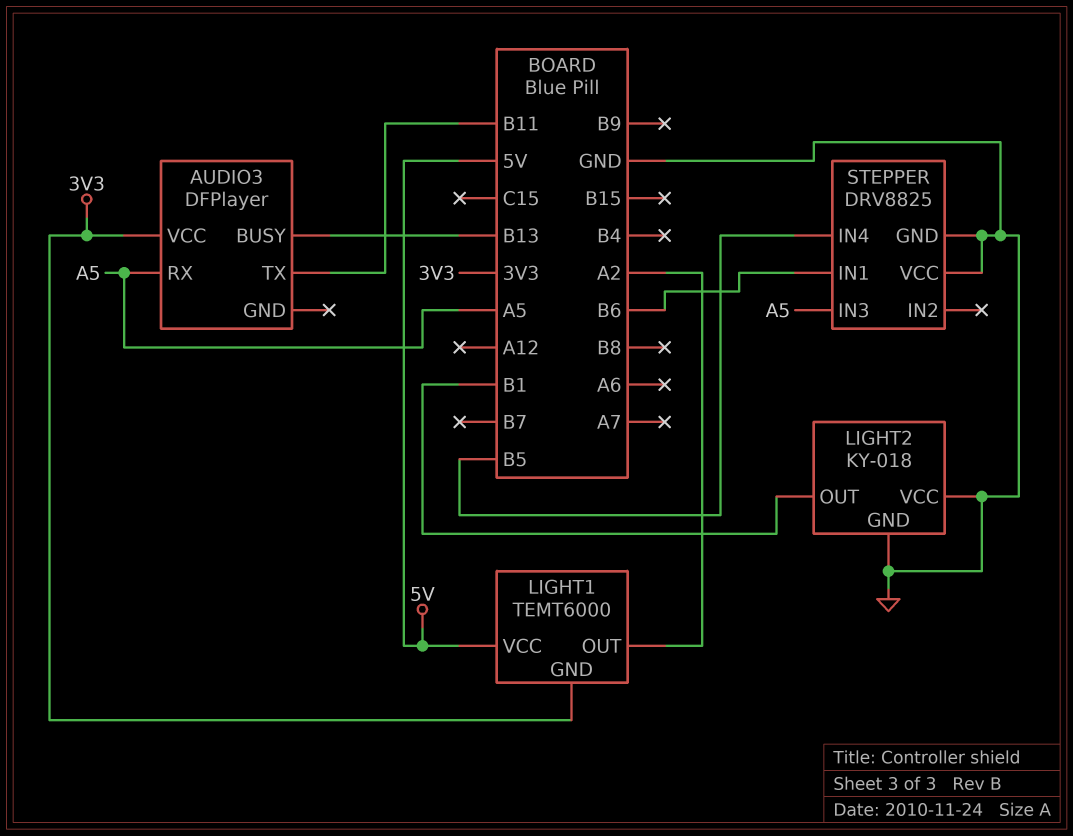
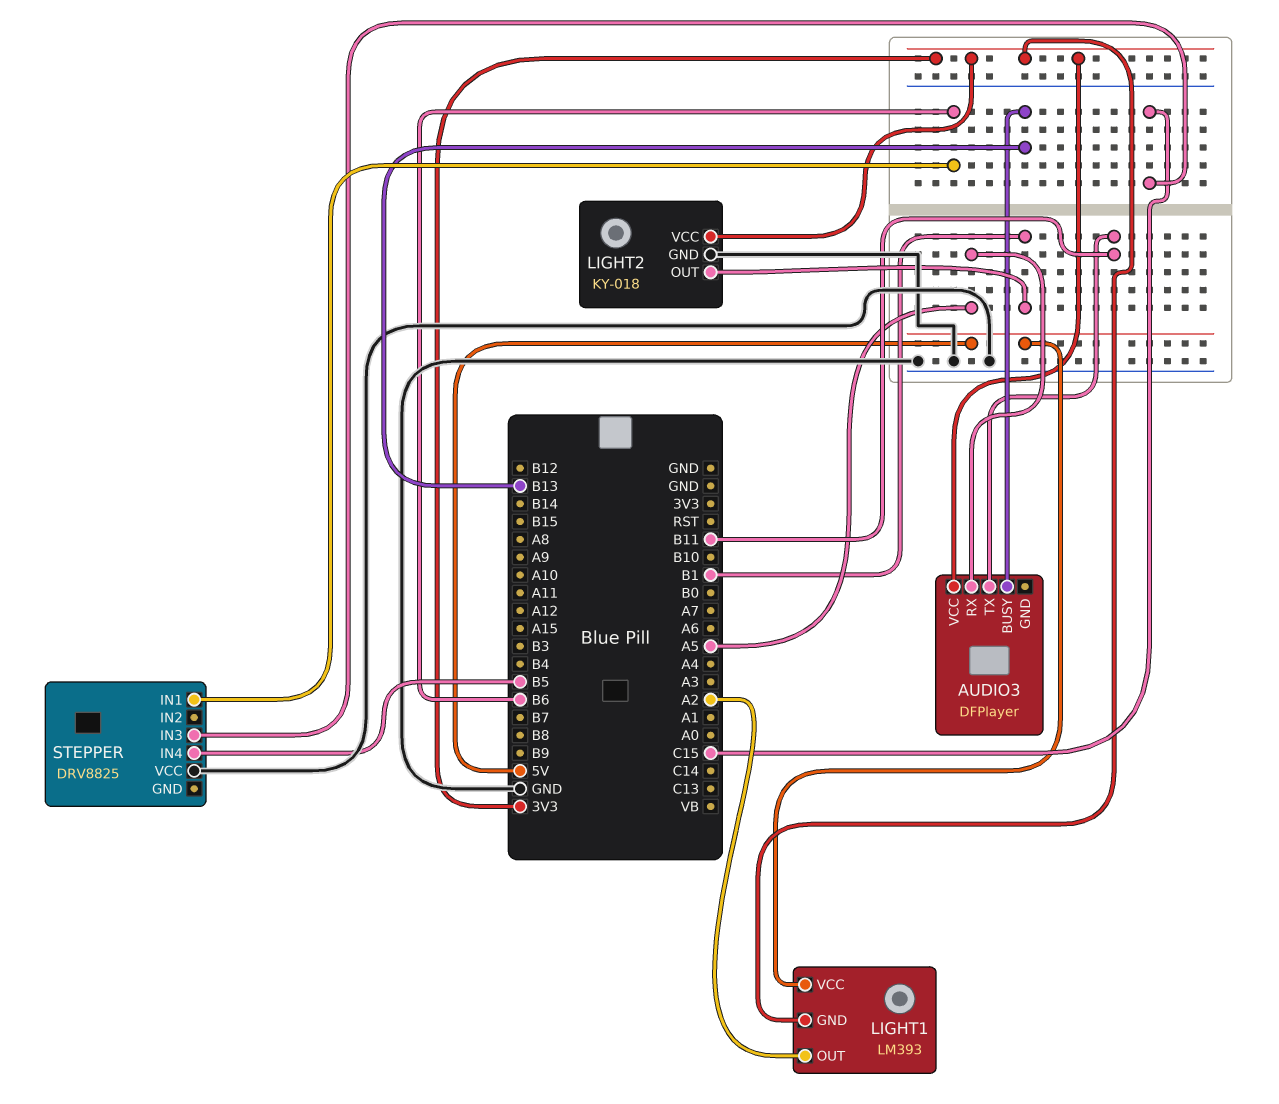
LIGHT1: TEMT6000 -> LM393
LIGHT2 pin VCC: GND -> 3V3
STEPPER pin GND: GND -> none
STEPPER pin IN3: A5 -> C15

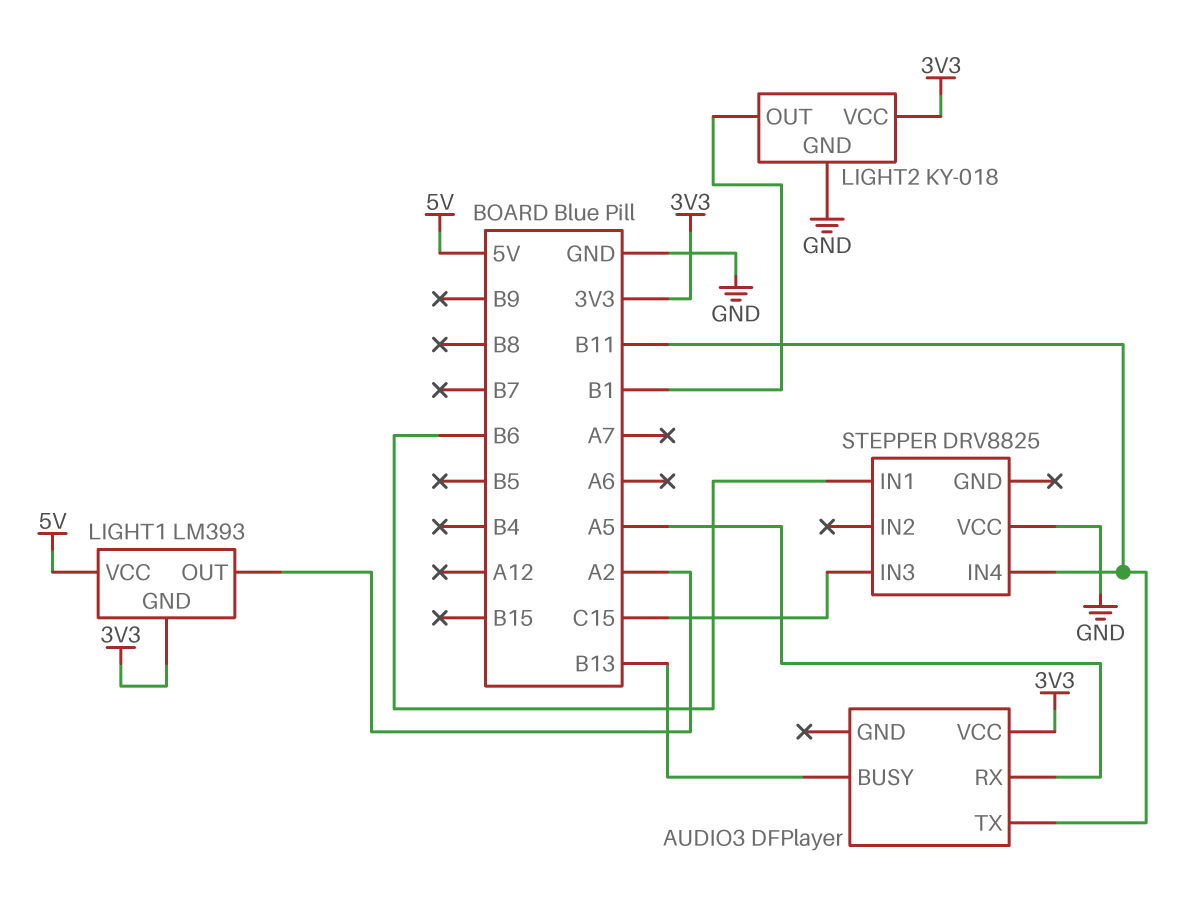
STEPPER pin IN4: B5 -> B11

